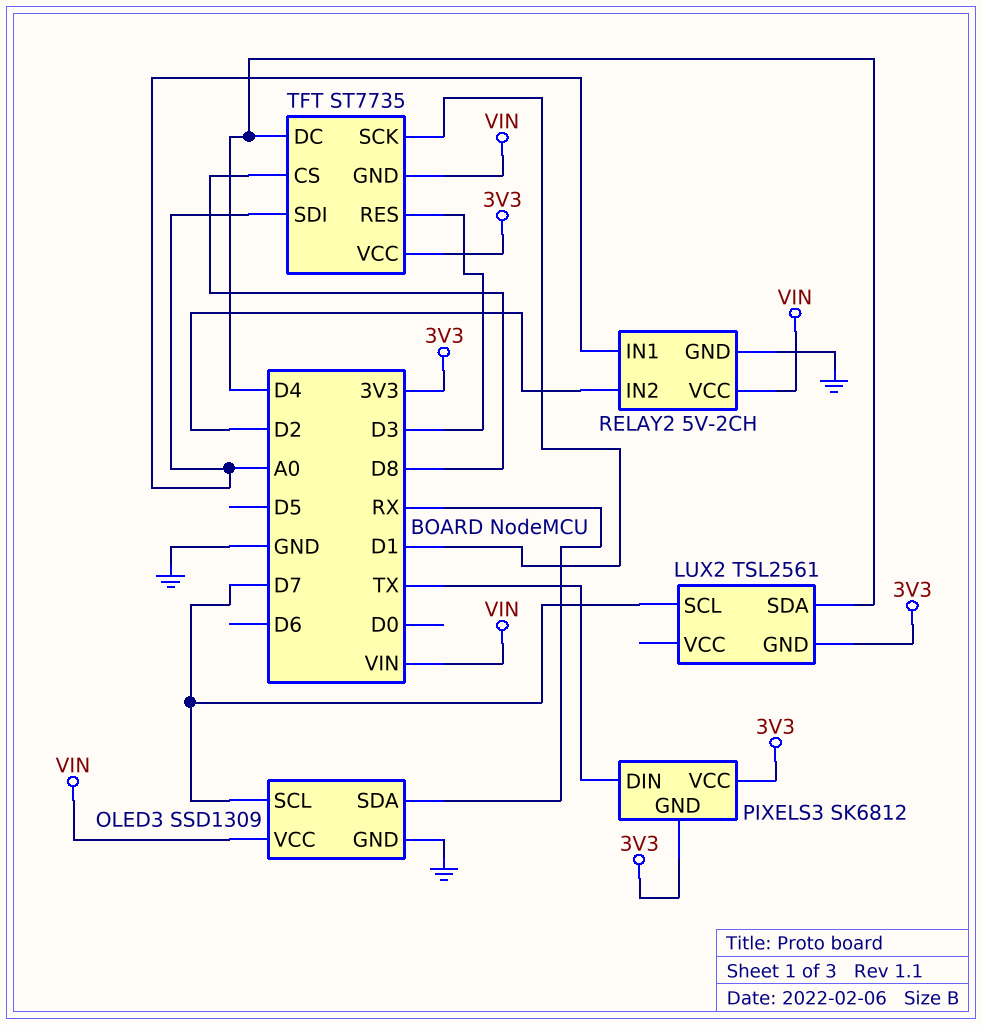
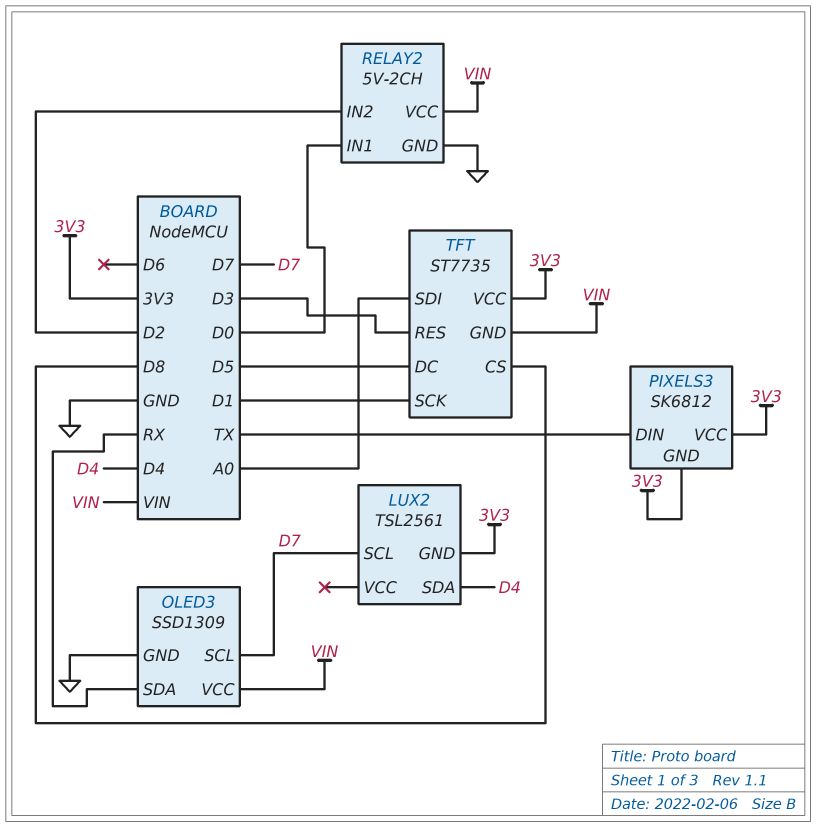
RELAY2 pin IN1: A0 -> D0
TFT pin DC: D4 -> D5

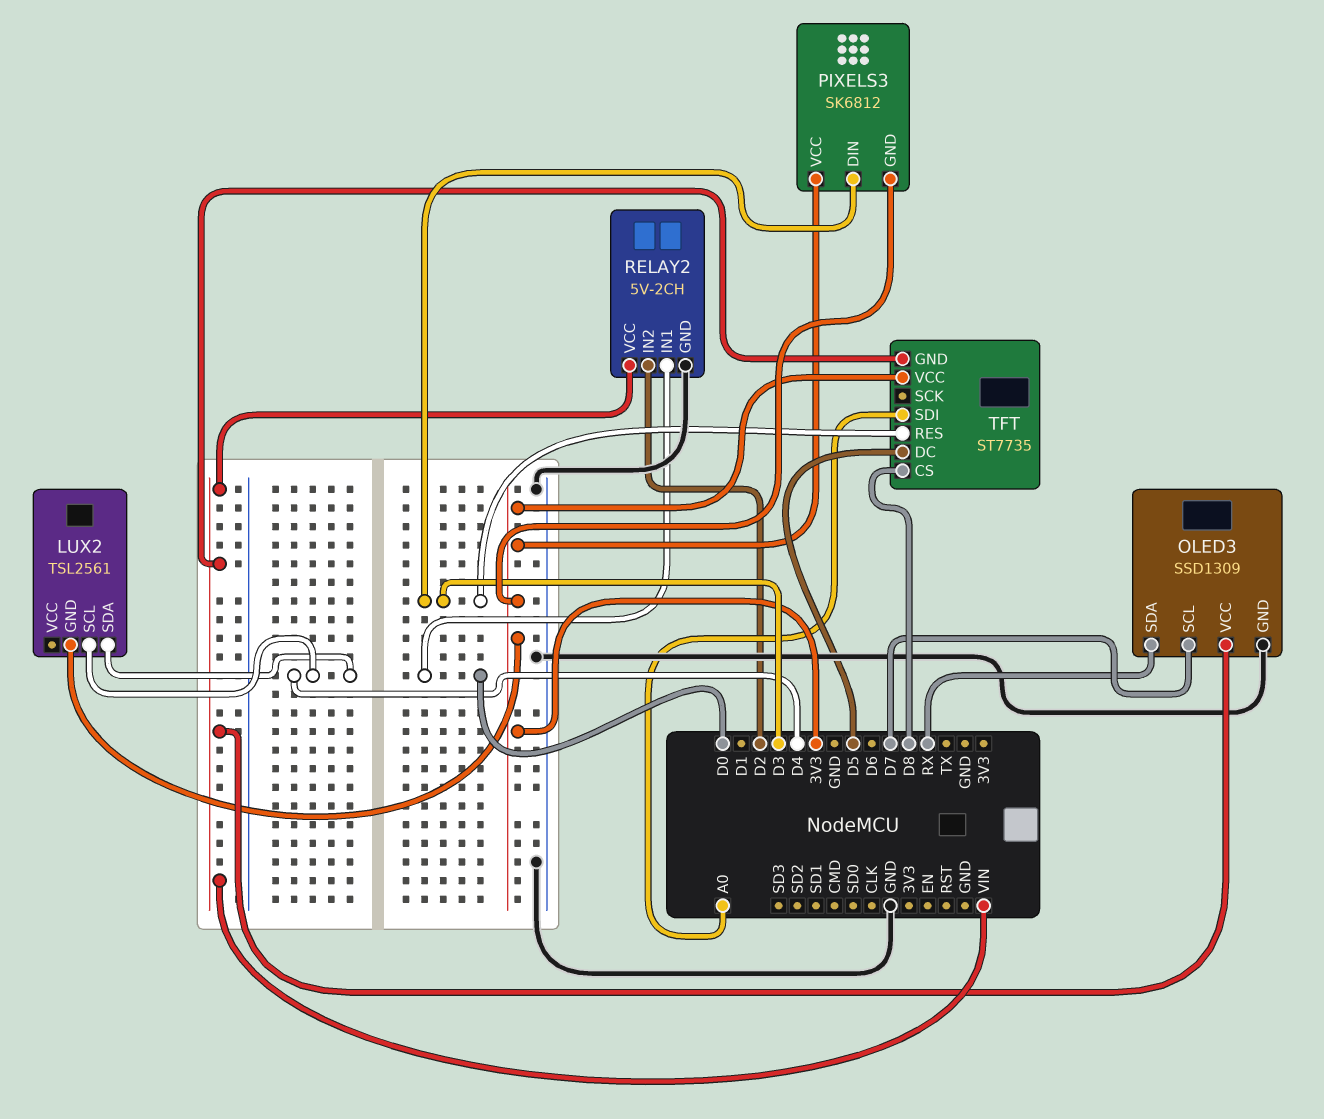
LUX2 pin SCL: D7 -> D4
PIXELS3 pin DIN: TX -> D3
TFT pin SCK: D1 -> none

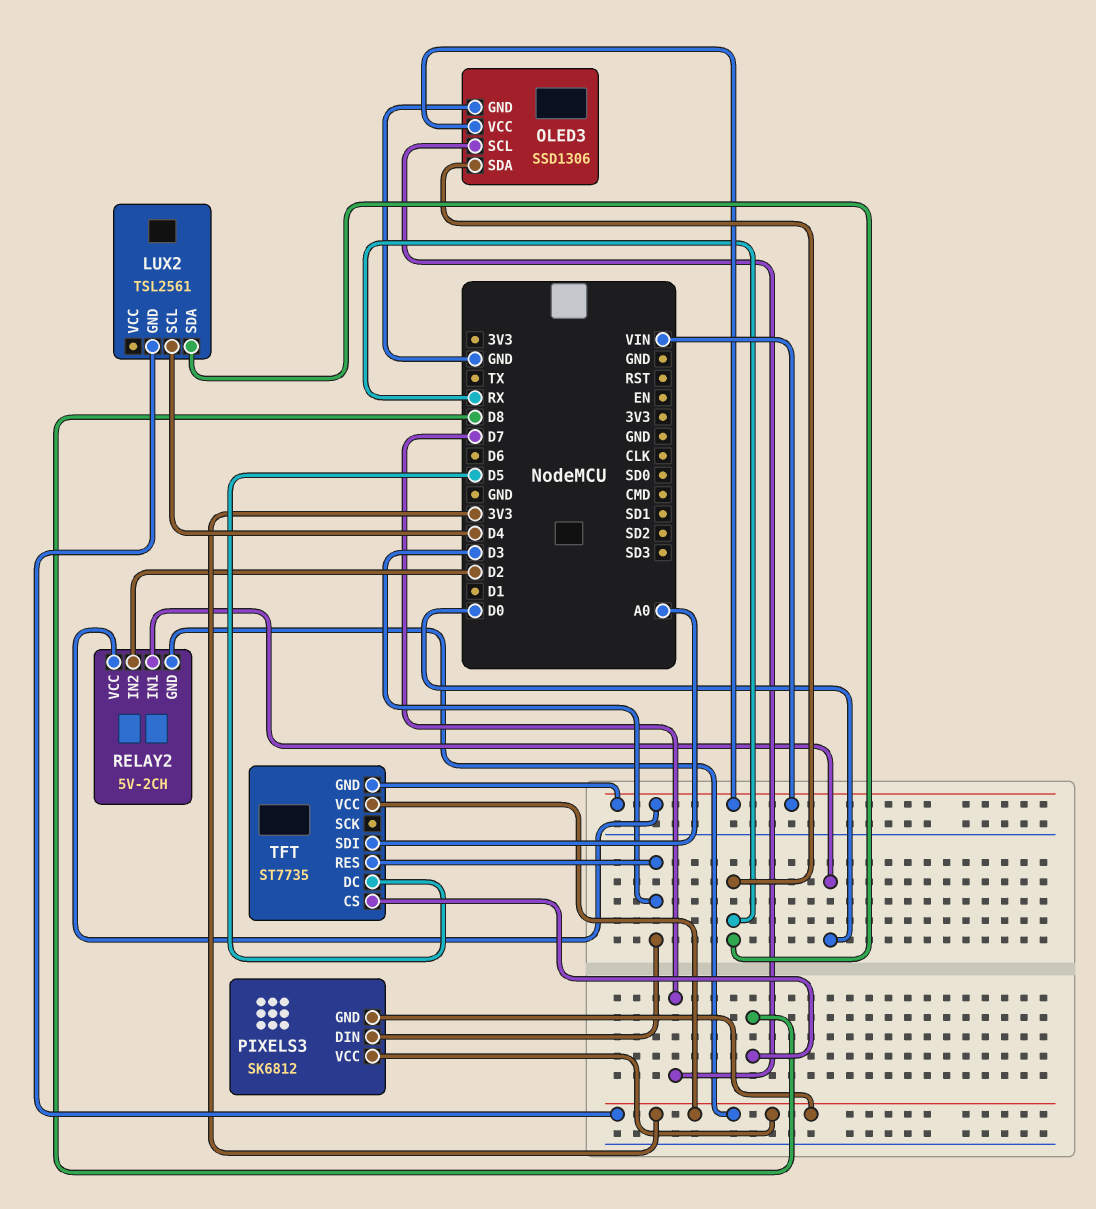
LUX2 pin SDA: D4 -> RX
OLED3: SSD1309 -> SSD1306
RELAY2 pin GND: GND -> 3V3

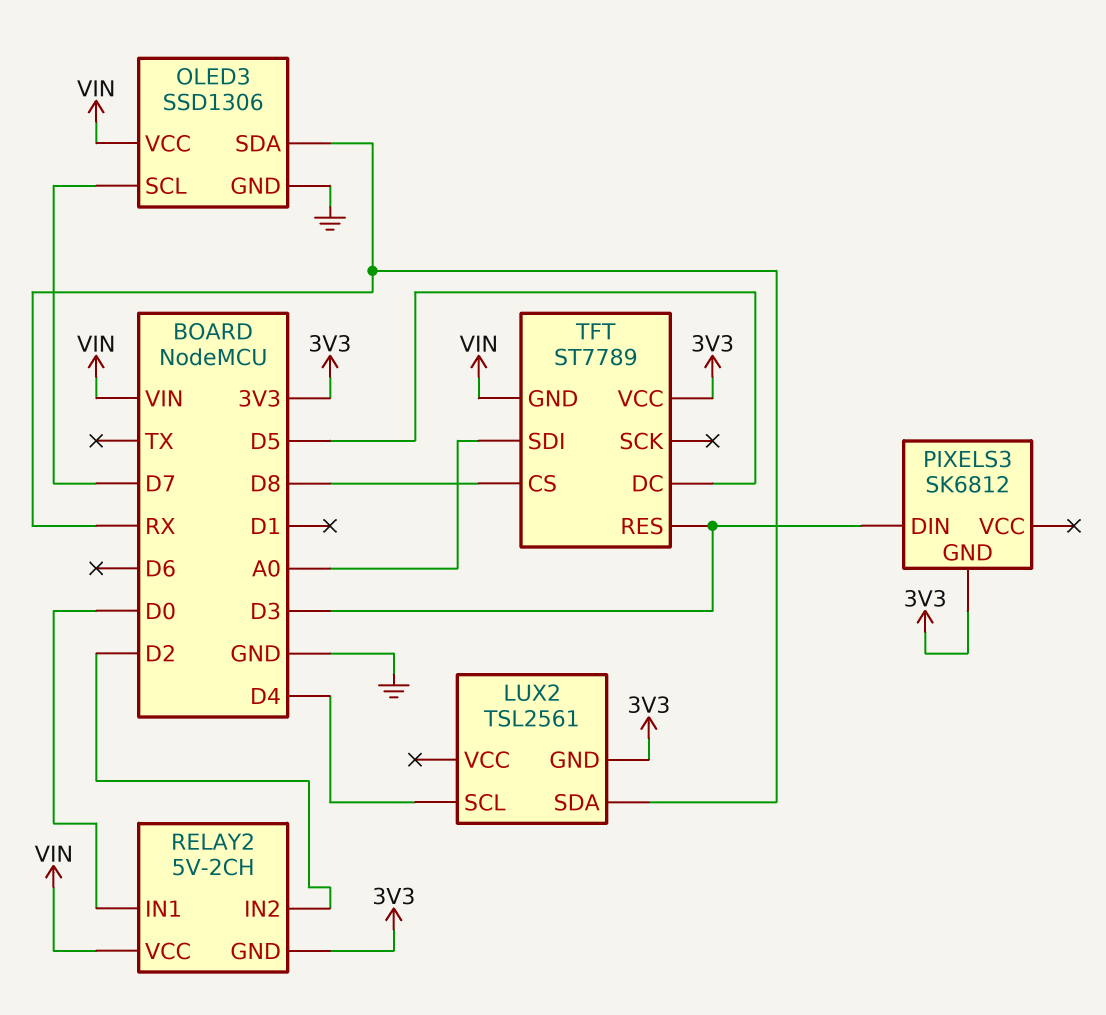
PIXELS3 pin VCC: 3V3 -> none
TFT: ST7735 -> ST7789

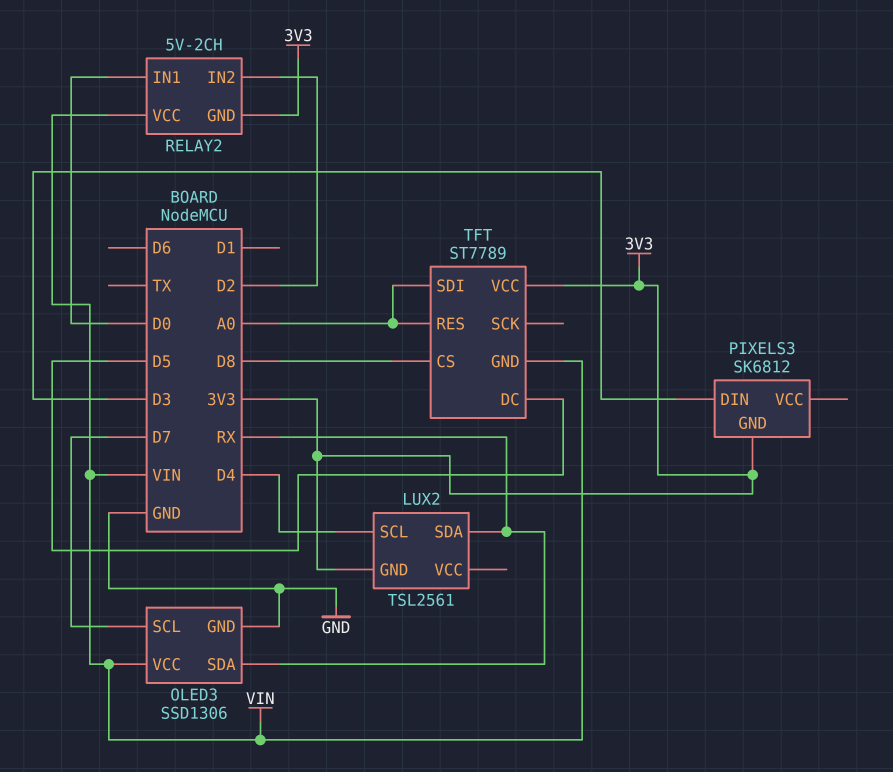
TFT pin RES: D3 -> A0

